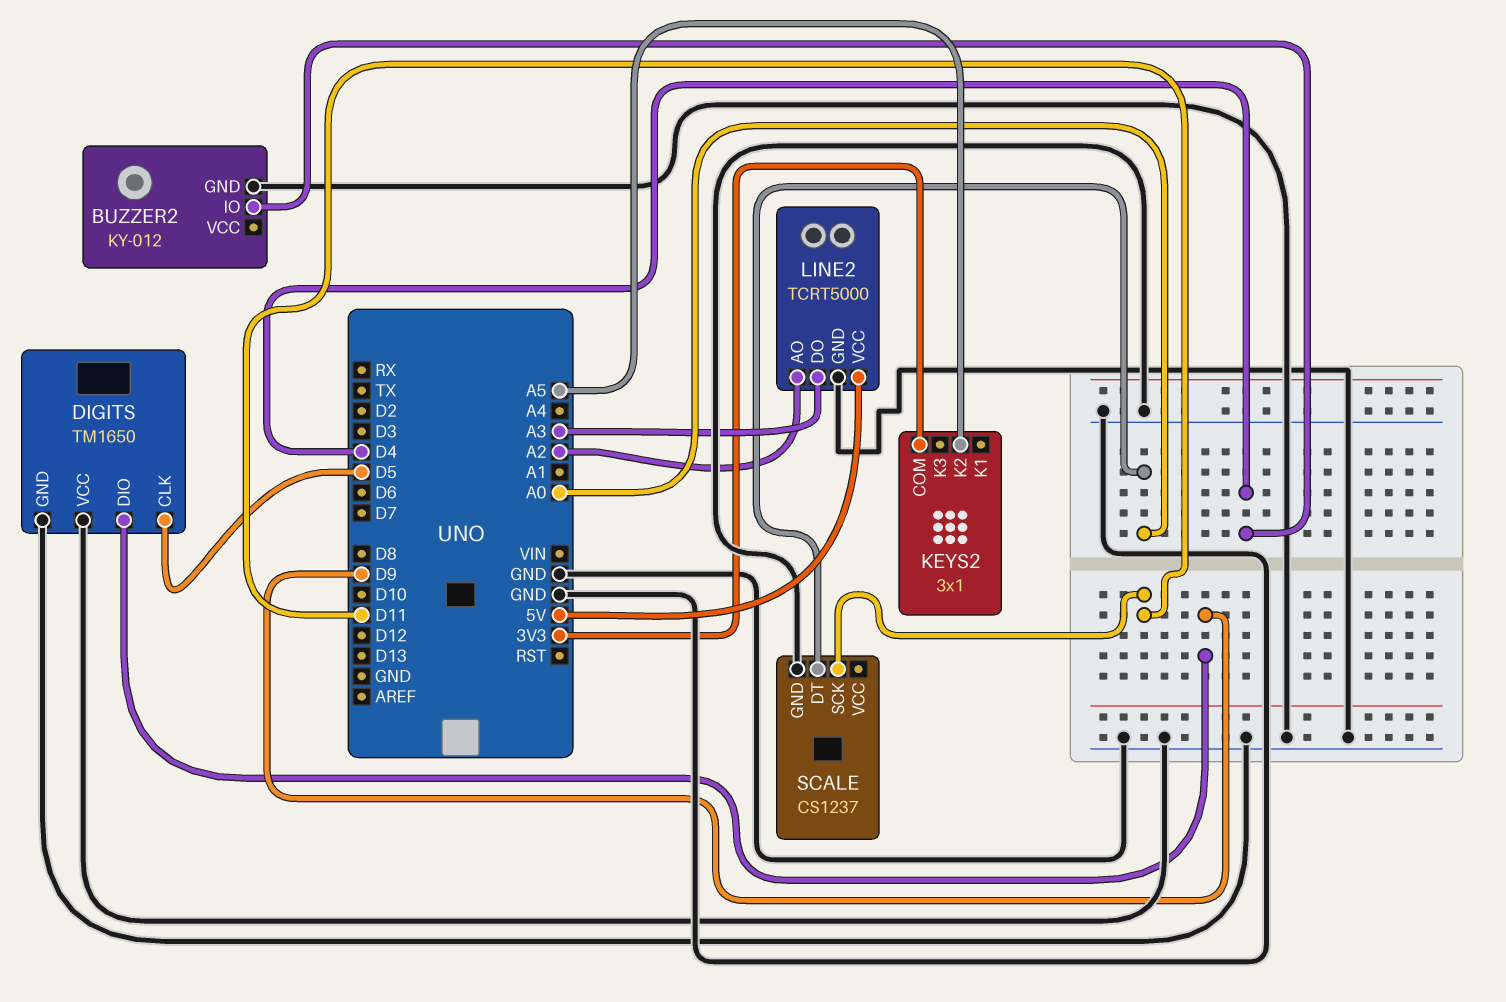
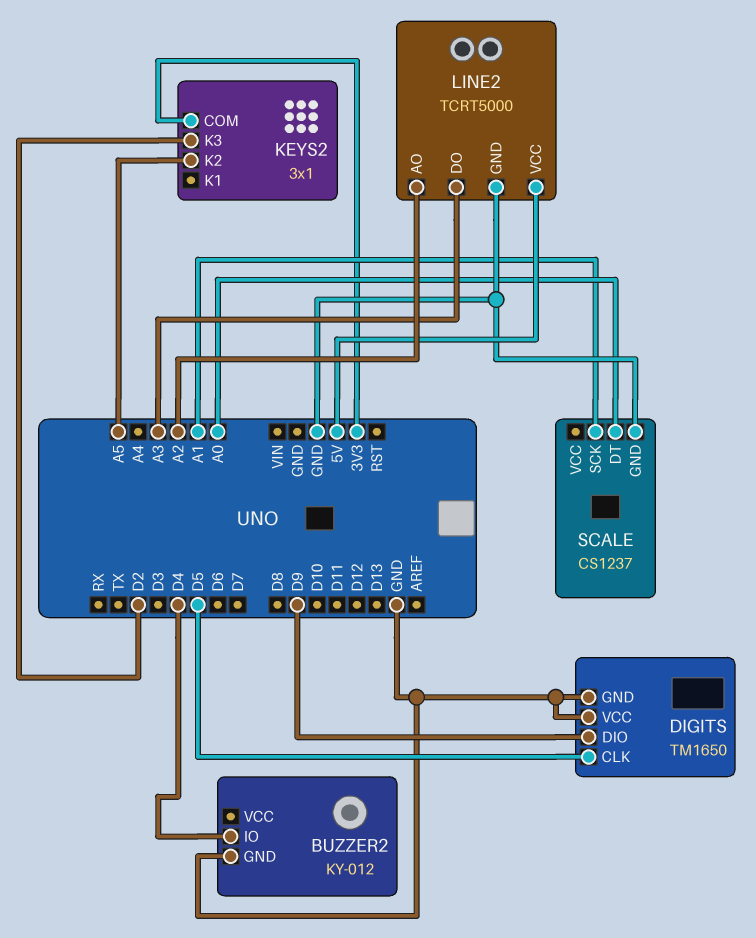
KEYS2 pin K3: none -> D2
SCALE pin SCK: D11 -> A1

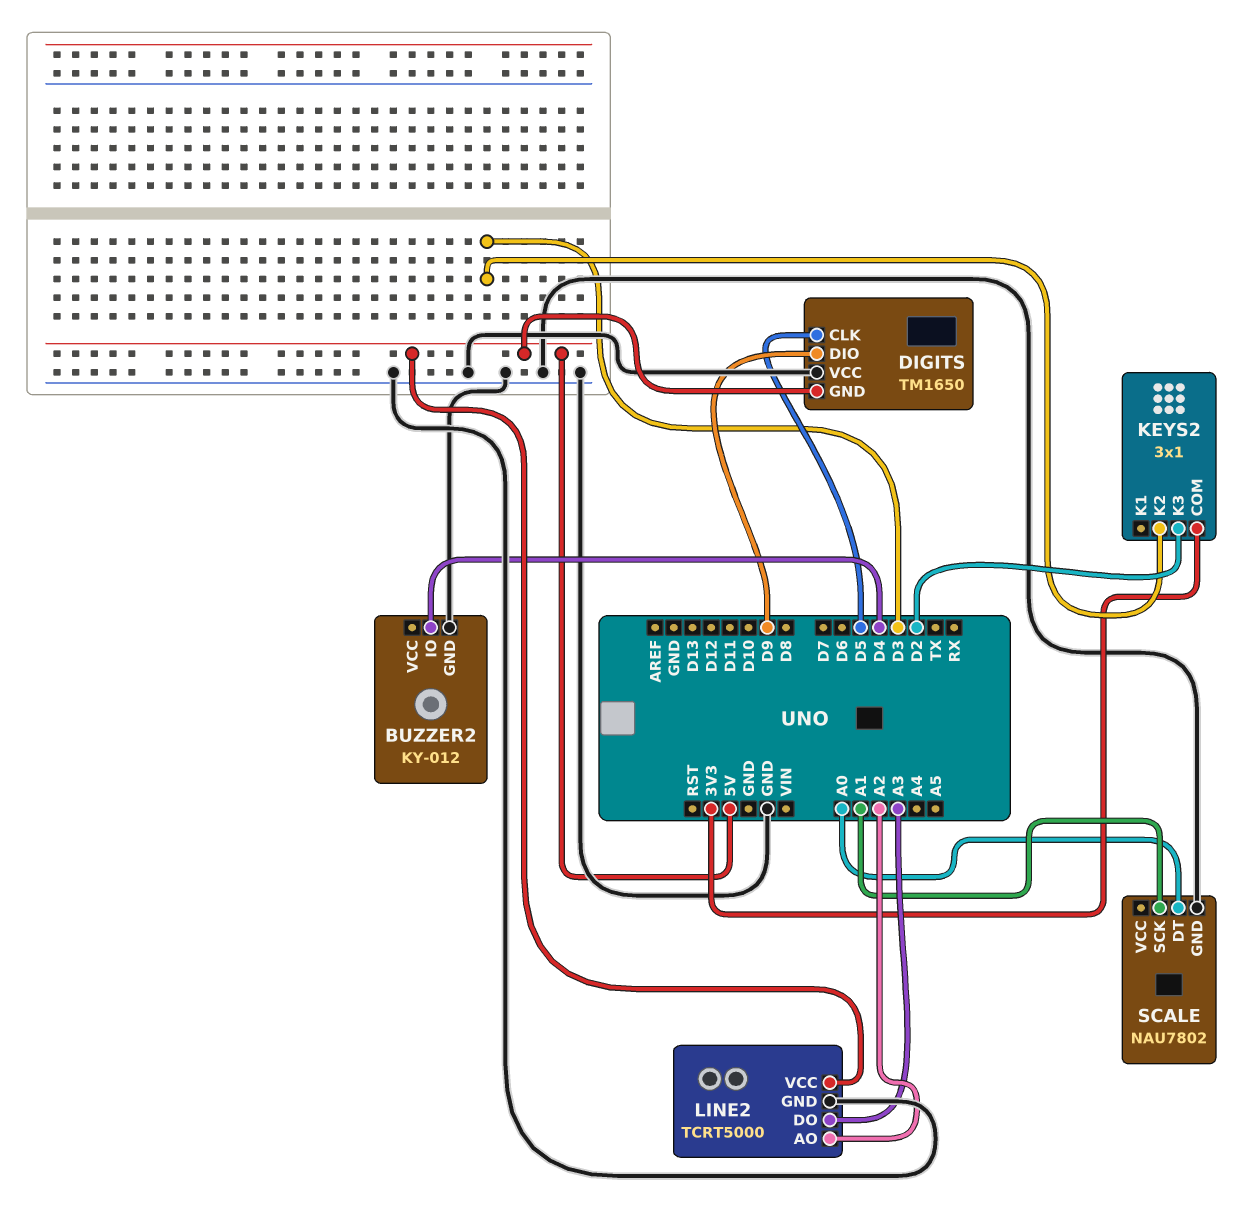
DIGITS pin GND: GND -> 5V
KEYS2 pin K2: A5 -> D3
SCALE: CS1237 -> NAU7802

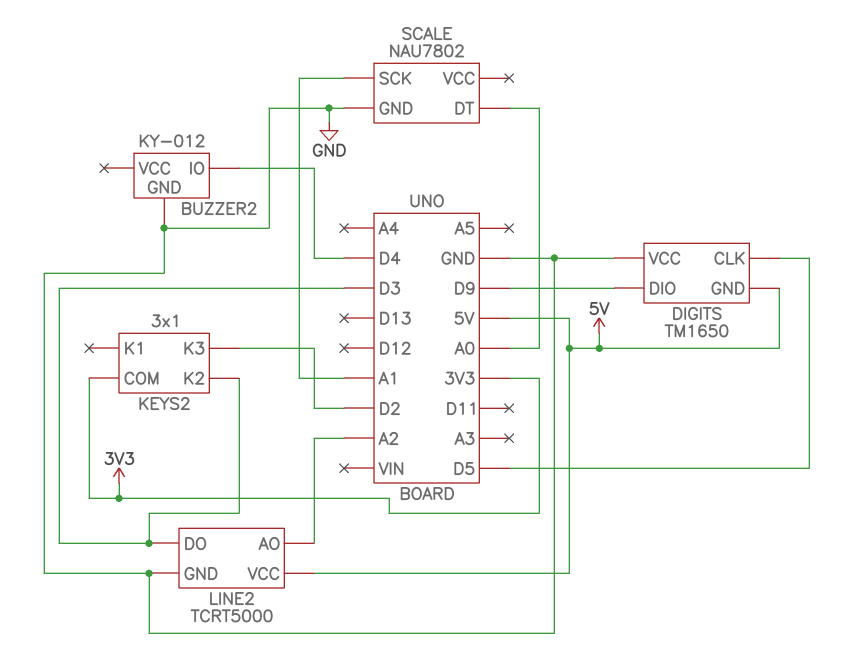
LINE2 pin DO: A3 -> D3

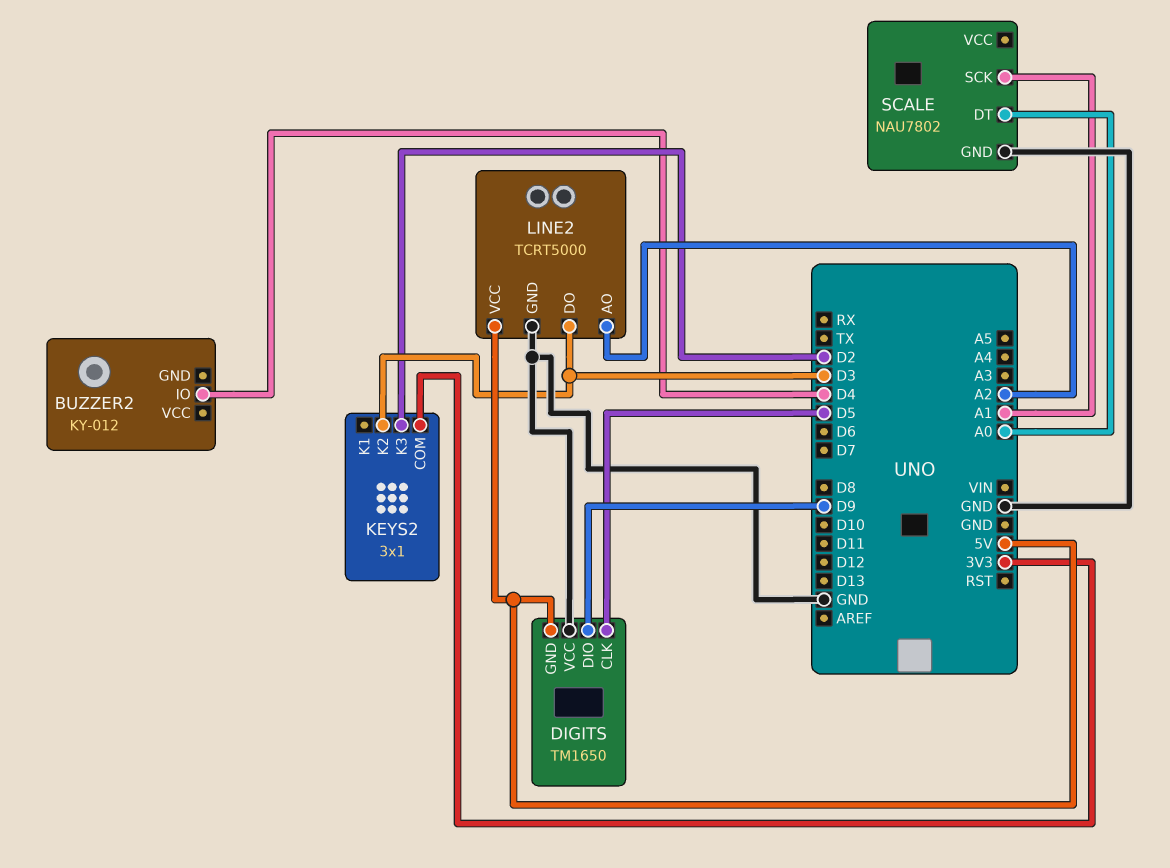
BUZZER2 pin GND: GND -> none

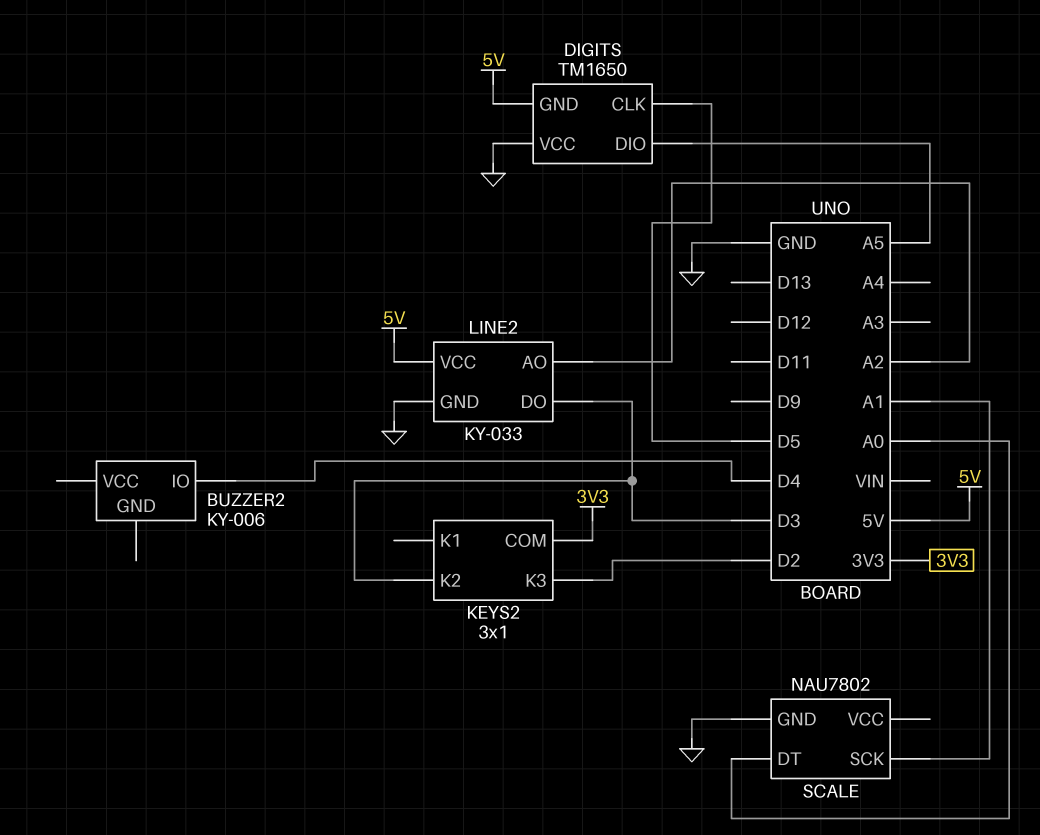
BUZZER2: KY-012 -> KY-006
DIGITS pin DIO: D9 -> A5
LINE2: TCRT5000 -> KY-033

